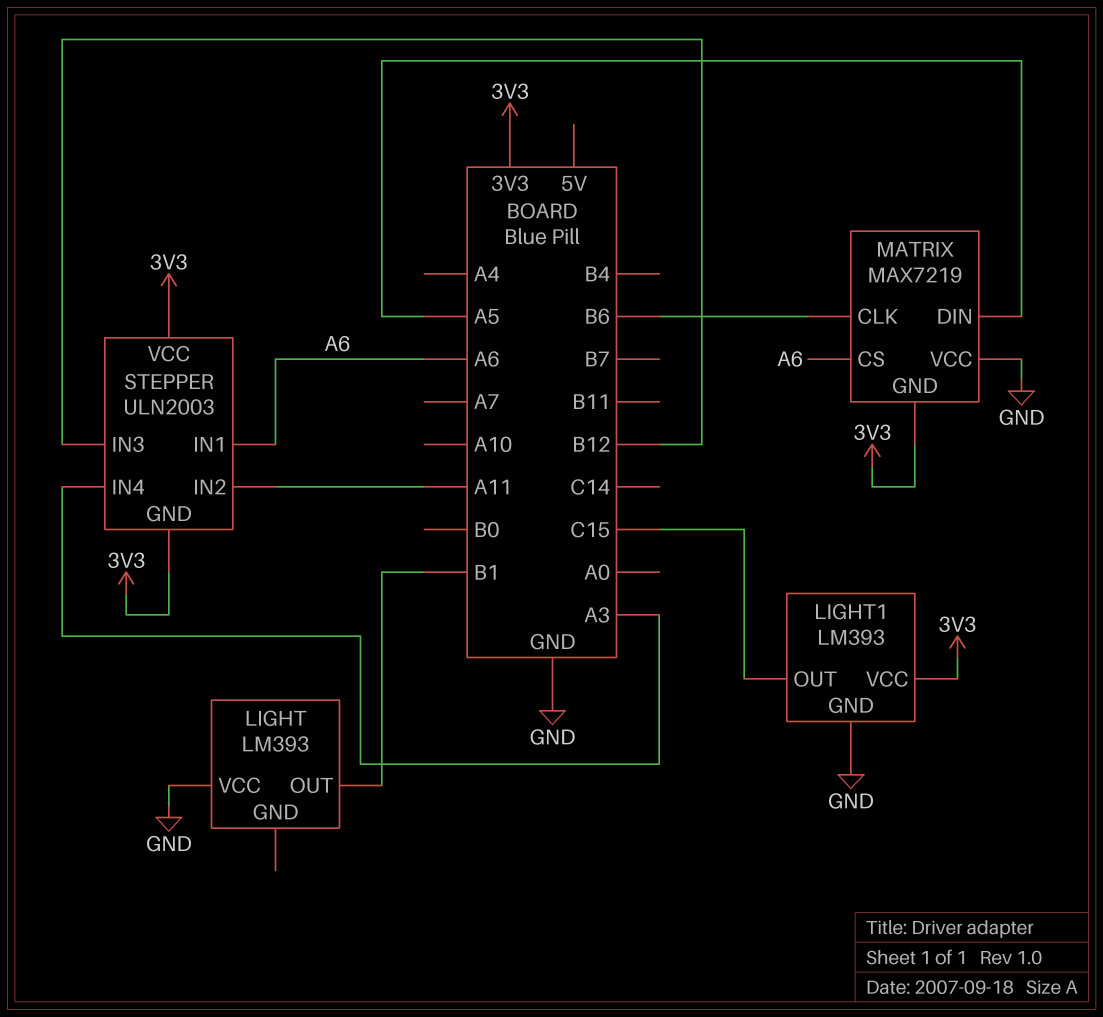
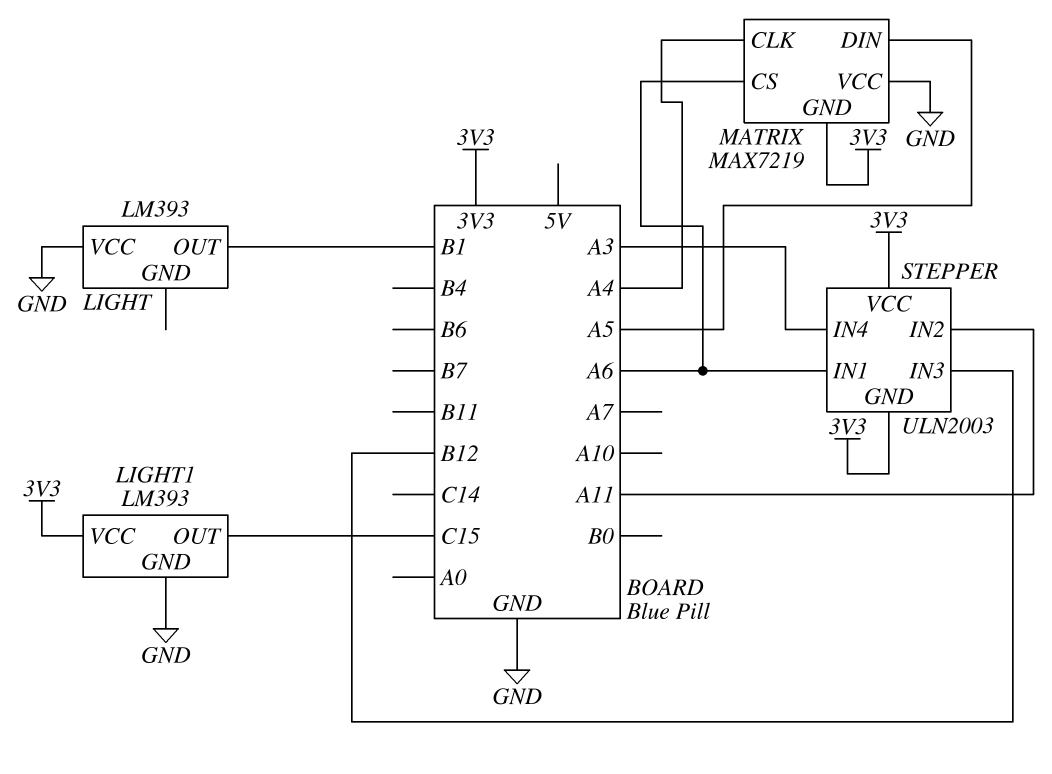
MATRIX pin CLK: B6 -> A4

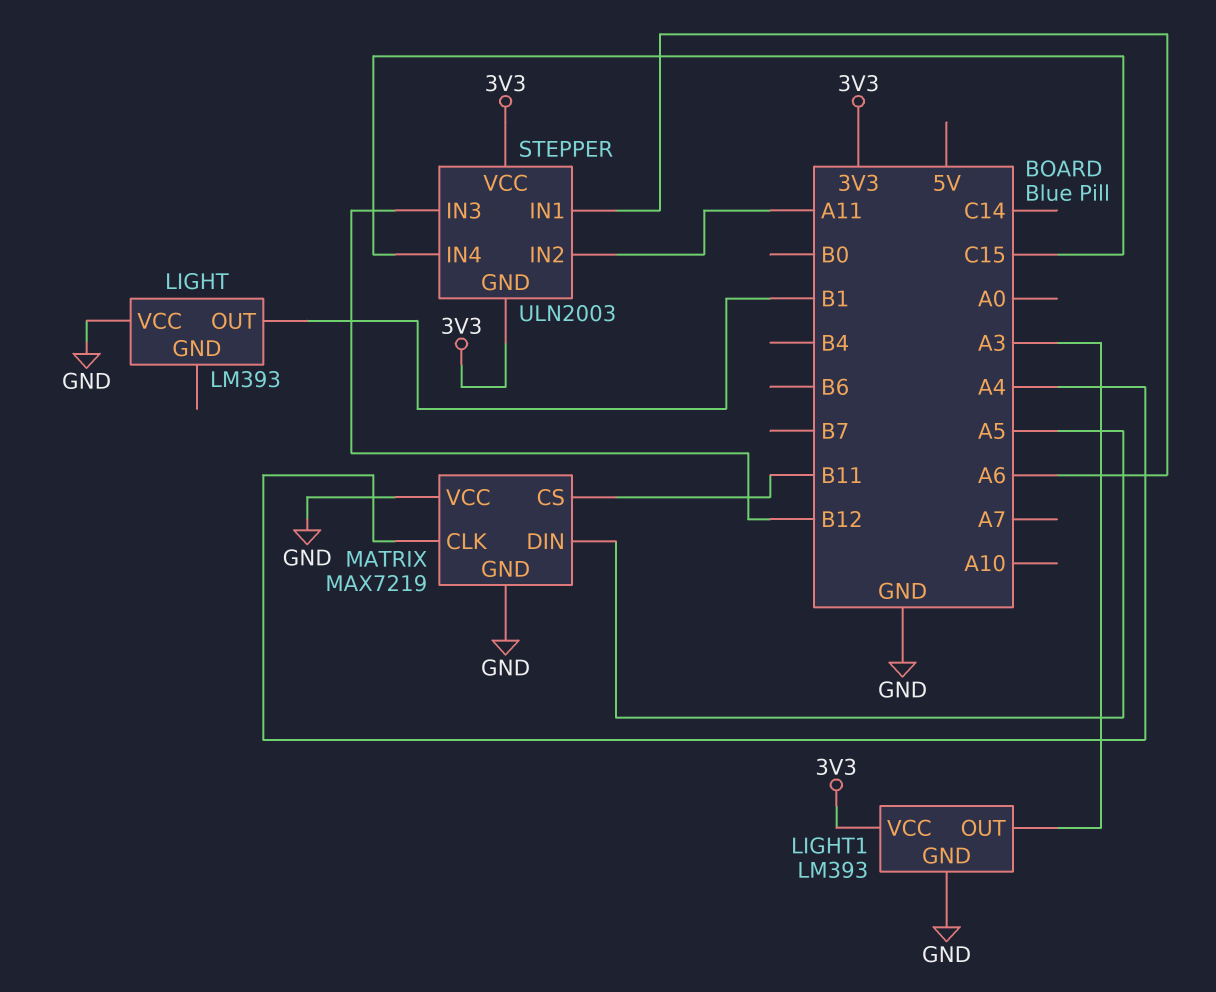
LIGHT1 pin OUT: C15 -> A3
MATRIX pin CS: A6 -> B11
MATRIX pin GND: 3V3 -> GND
STEPPER pin IN4: A3 -> C15

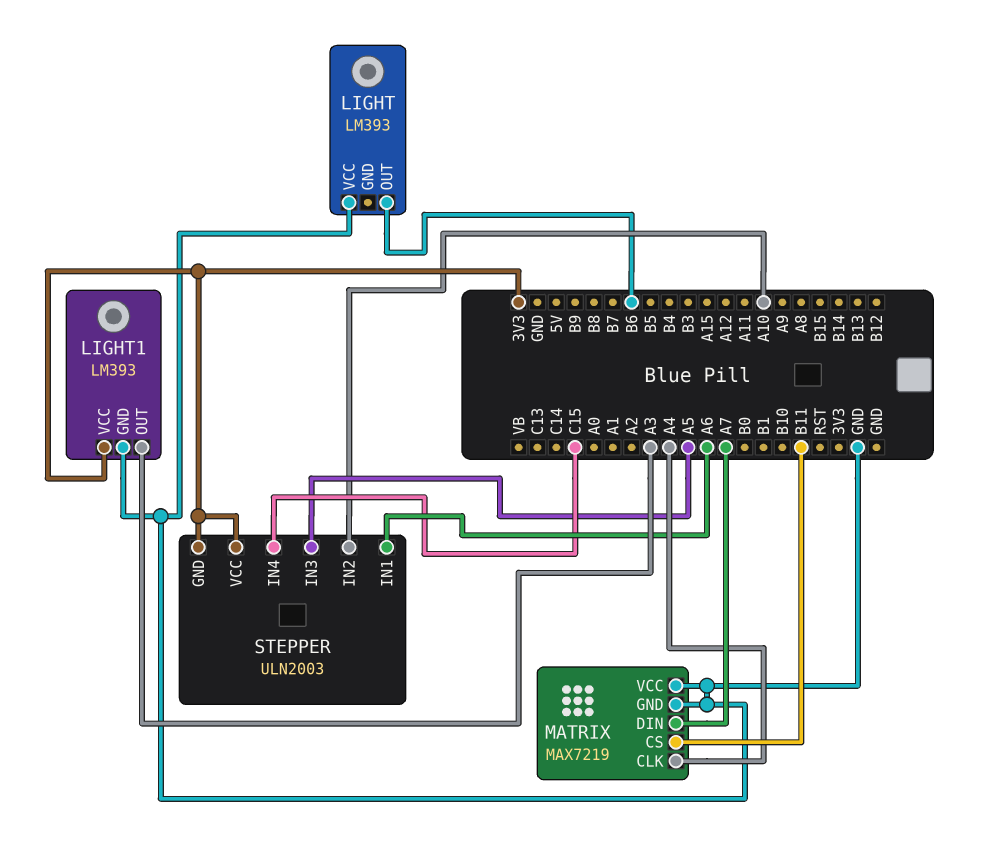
LIGHT pin OUT: B1 -> B6
MATRIX pin DIN: A5 -> A7
STEPPER pin IN2: A11 -> A10
STEPPER pin IN3: B12 -> A5

